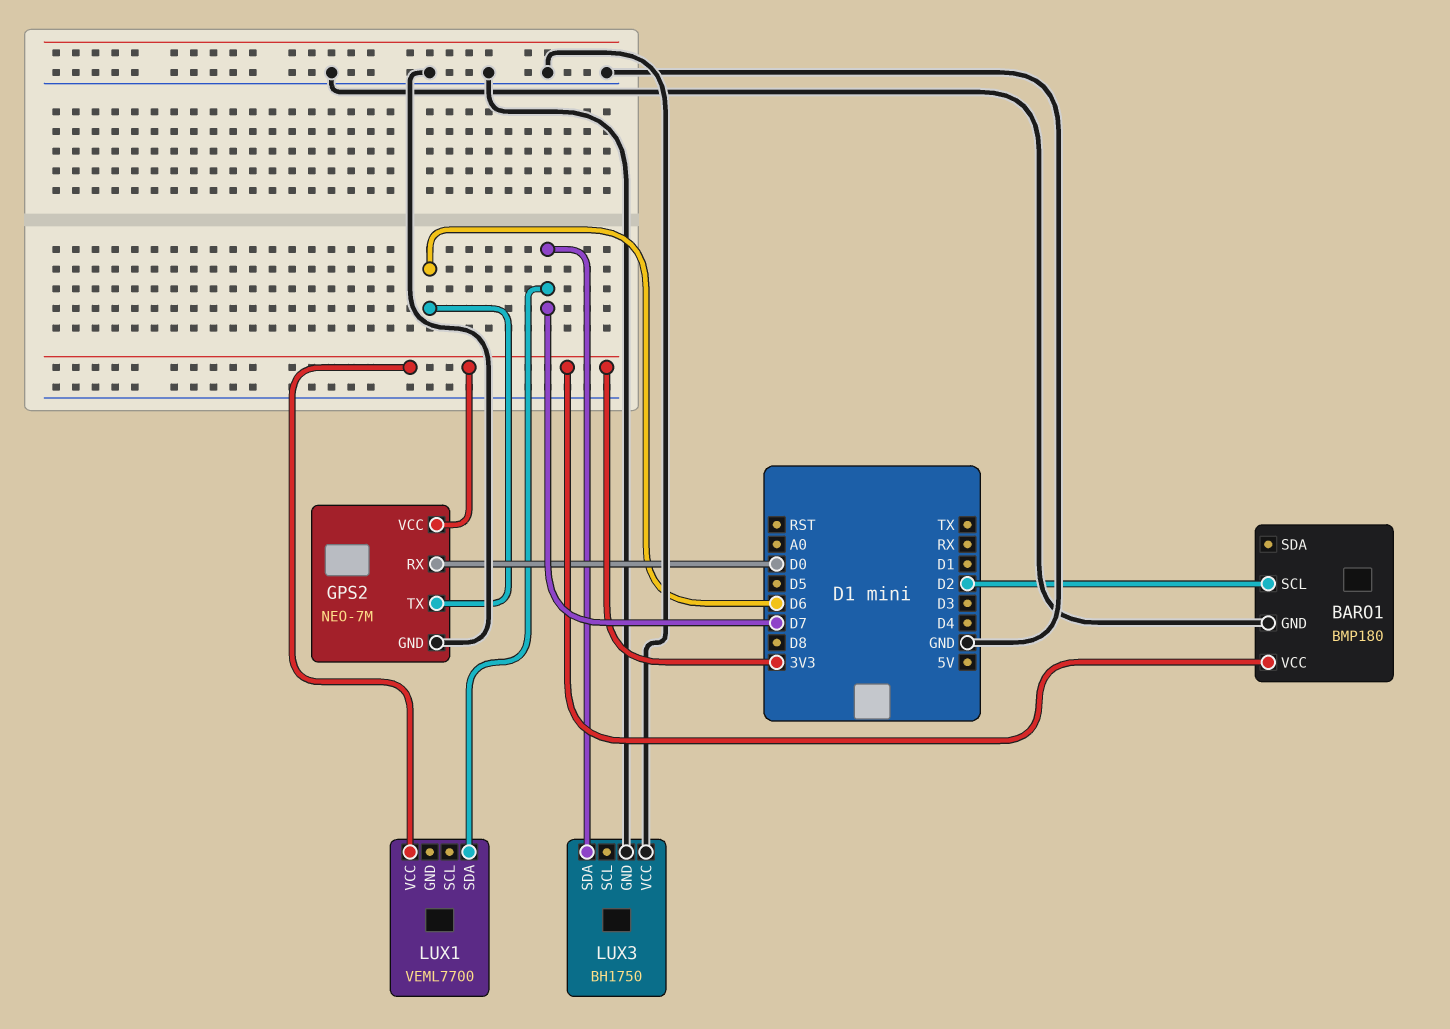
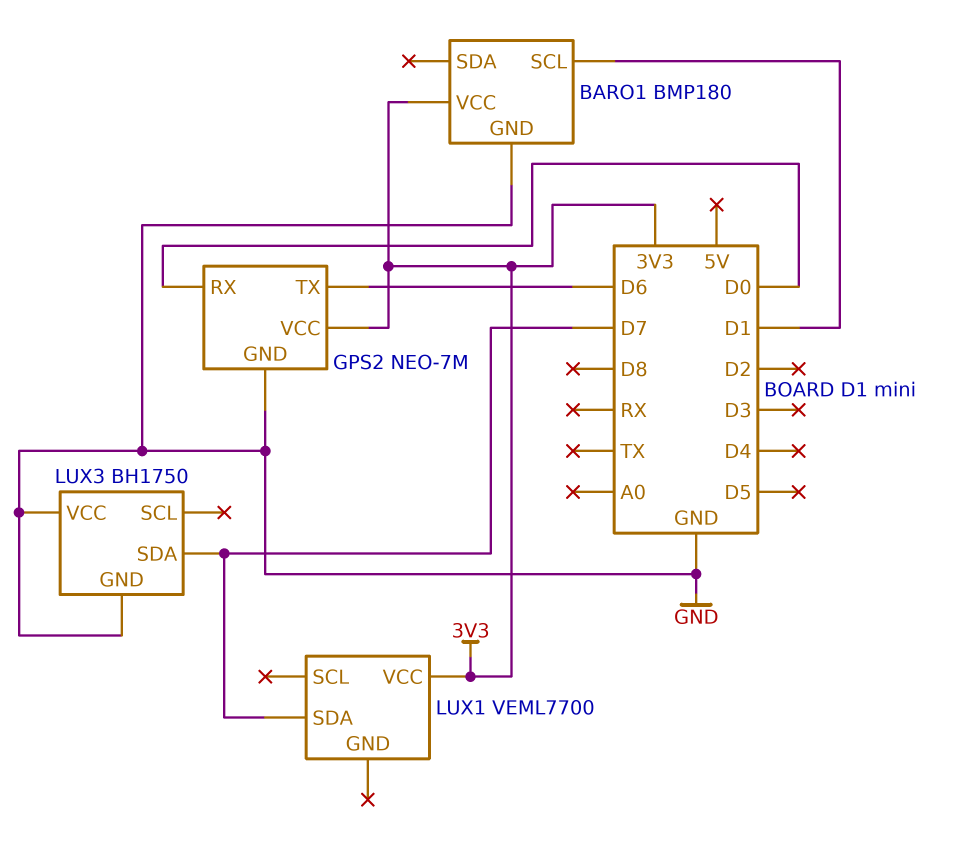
BARO1 pin SCL: D2 -> D1

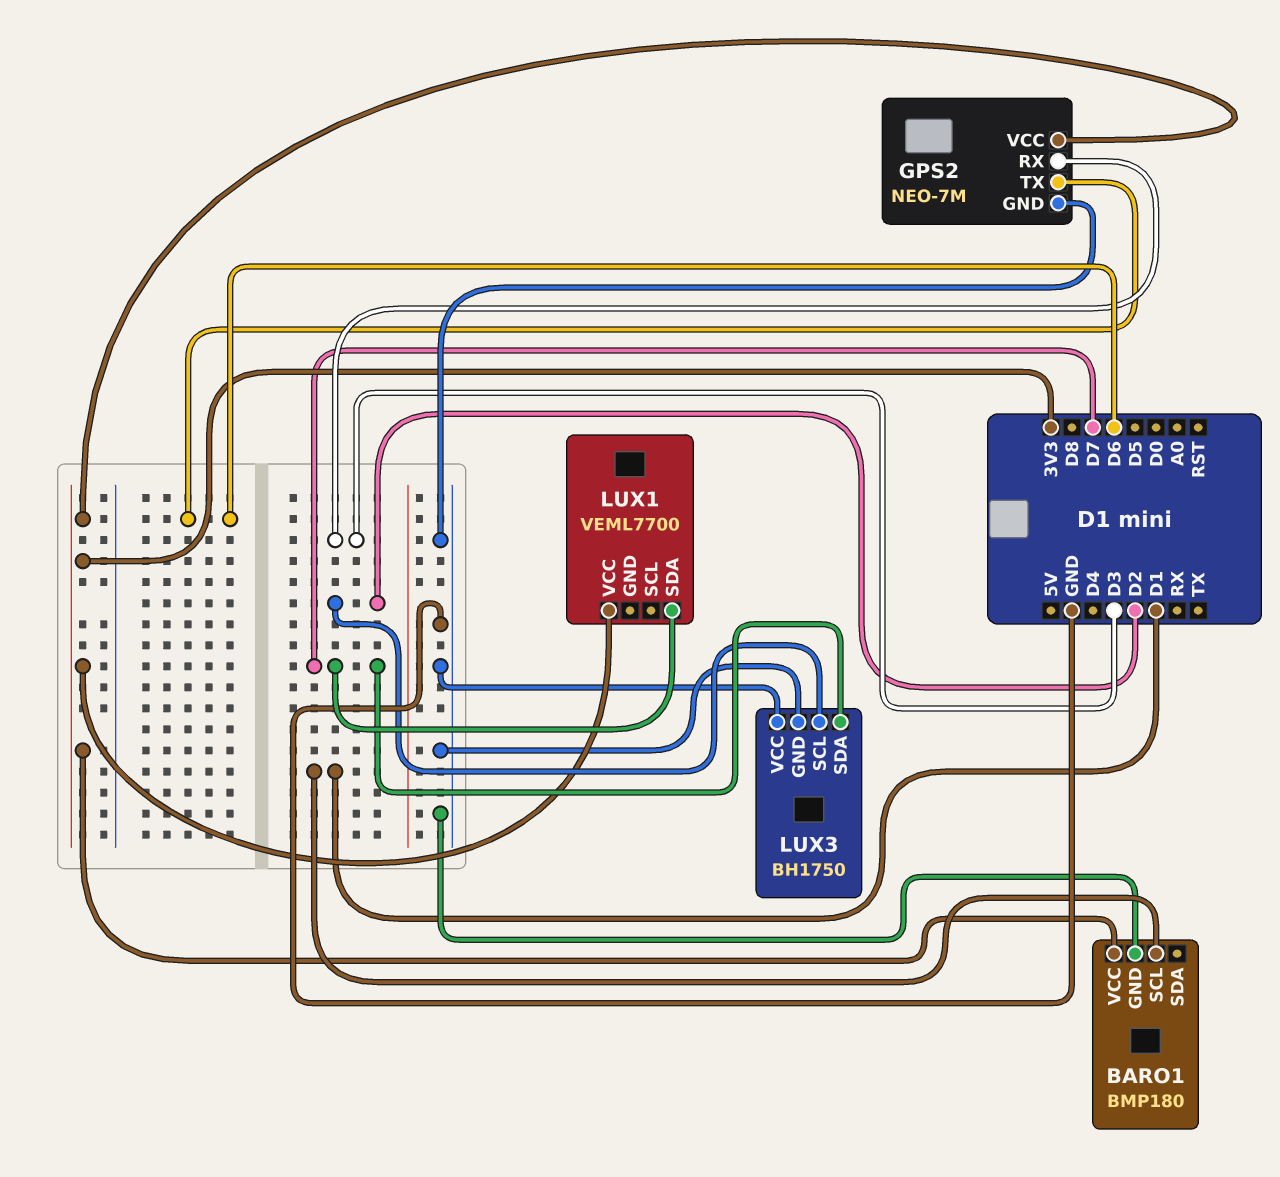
GPS2 pin RX: D0 -> D3
LUX3 pin SCL: none -> D2

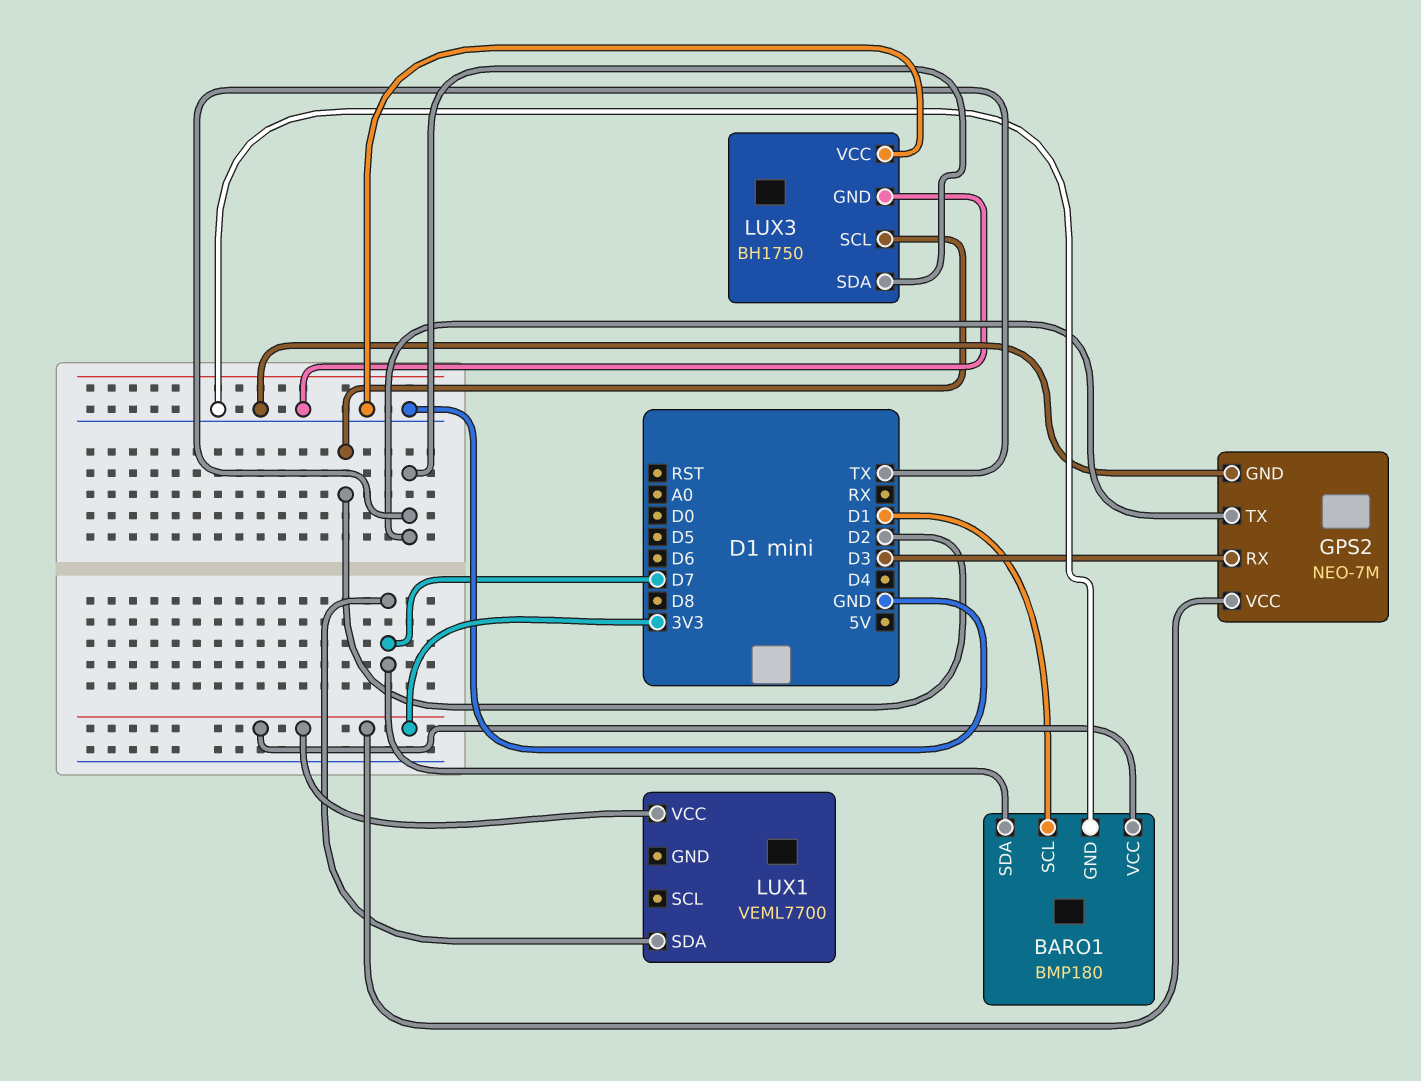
BARO1 pin SDA: none -> D7
GPS2 pin TX: D6 -> TX
LUX3 pin SDA: D7 -> TX

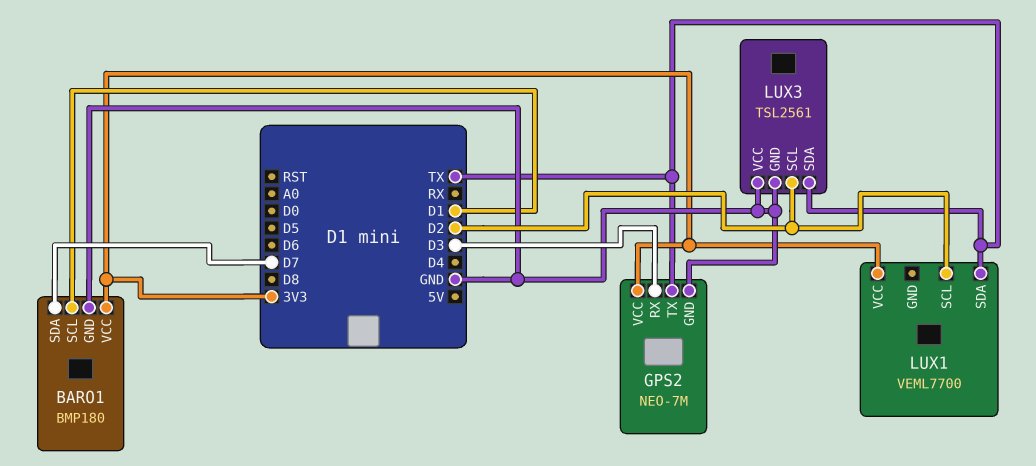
LUX1 pin SCL: none -> D2
LUX1 pin SDA: D7 -> TX
LUX3: BH1750 -> TSL2561

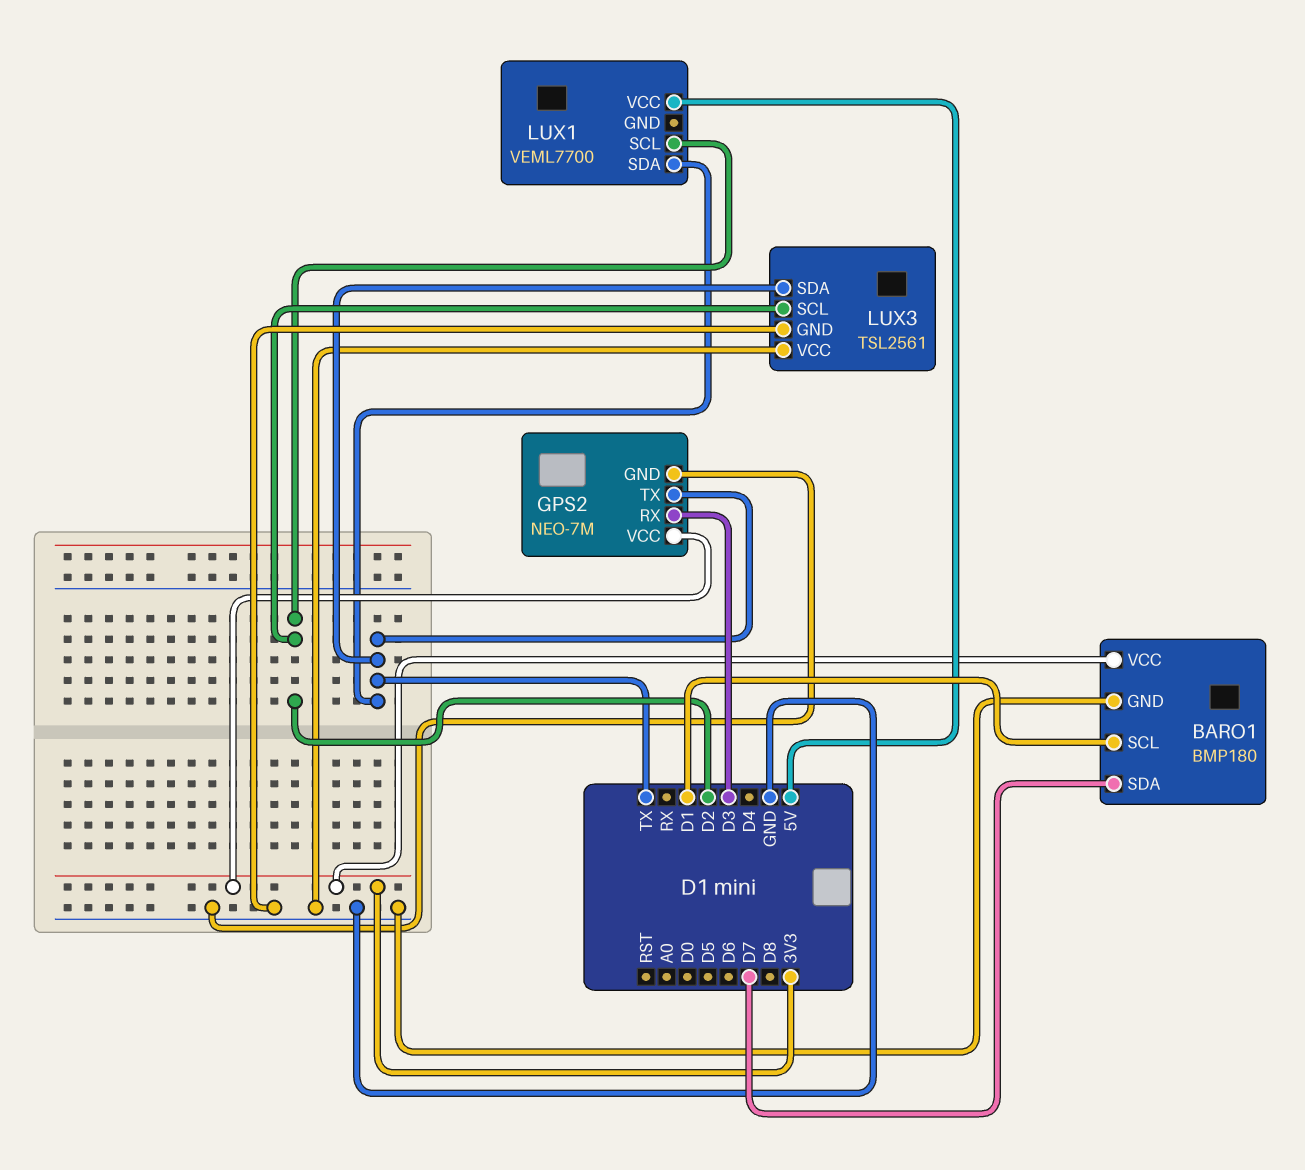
LUX1 pin VCC: 3V3 -> 5V

